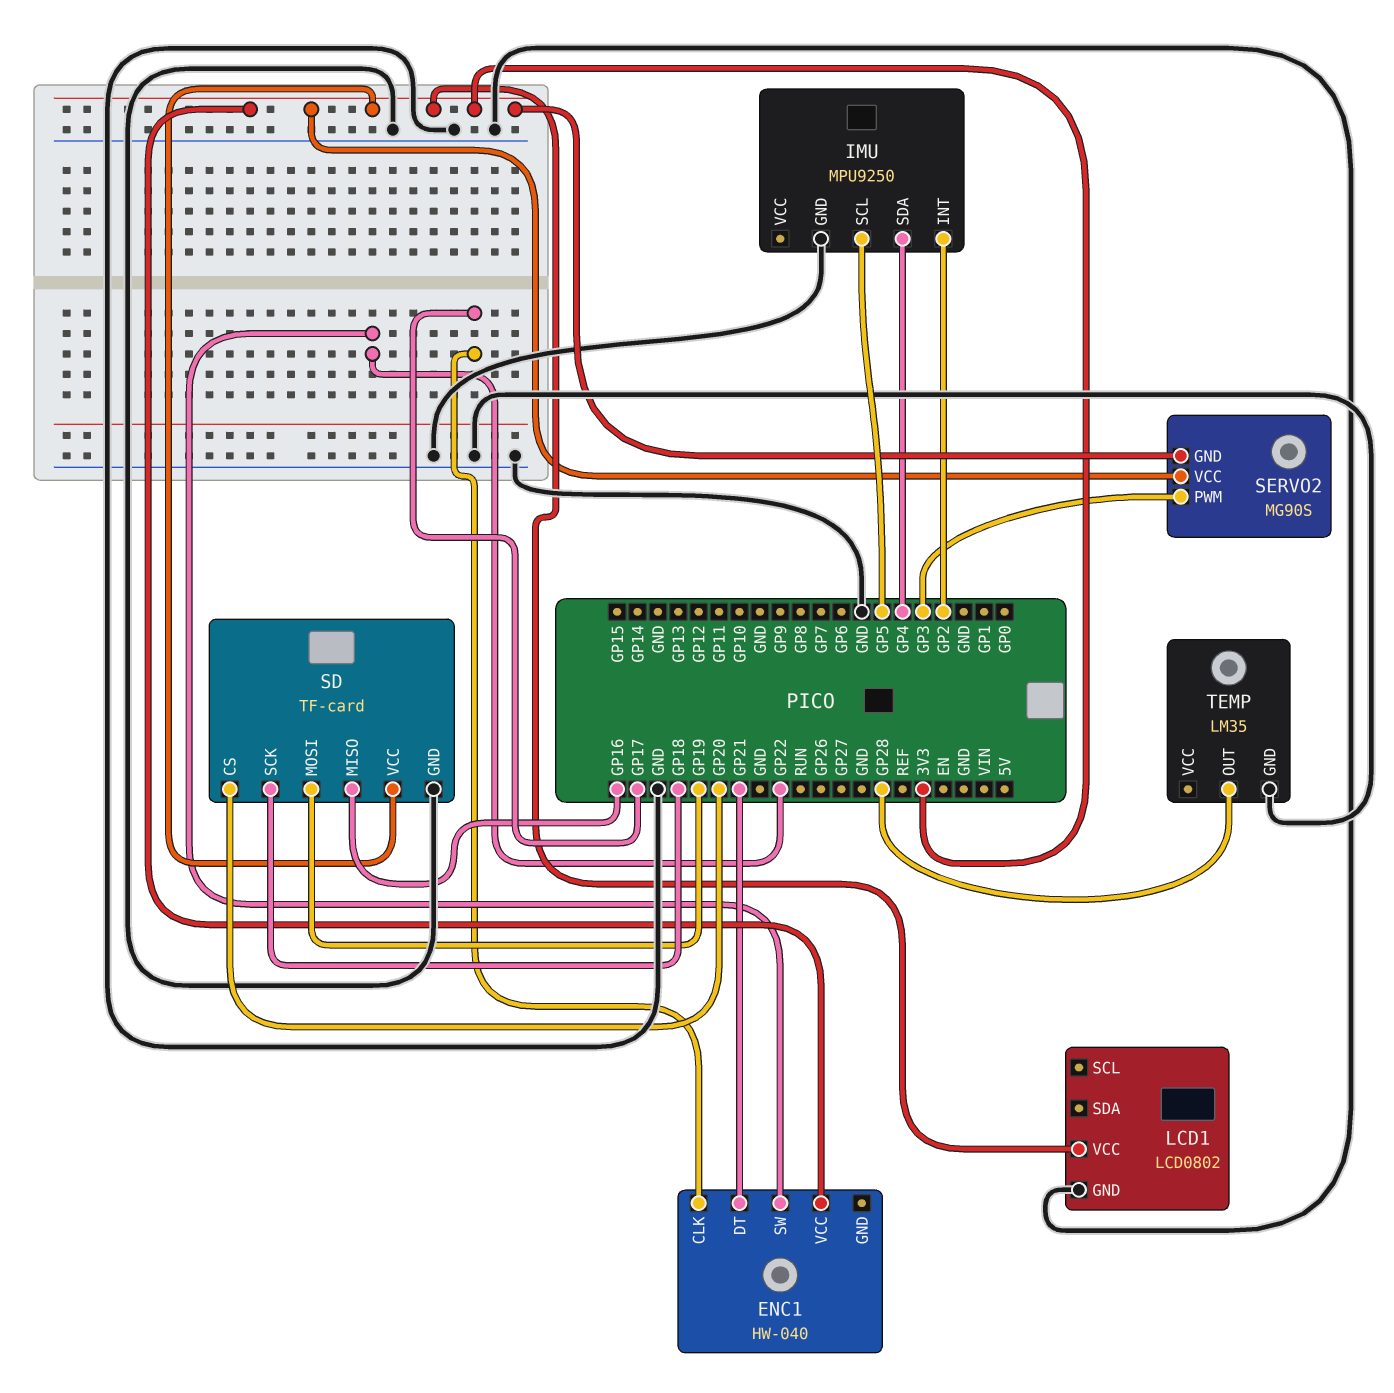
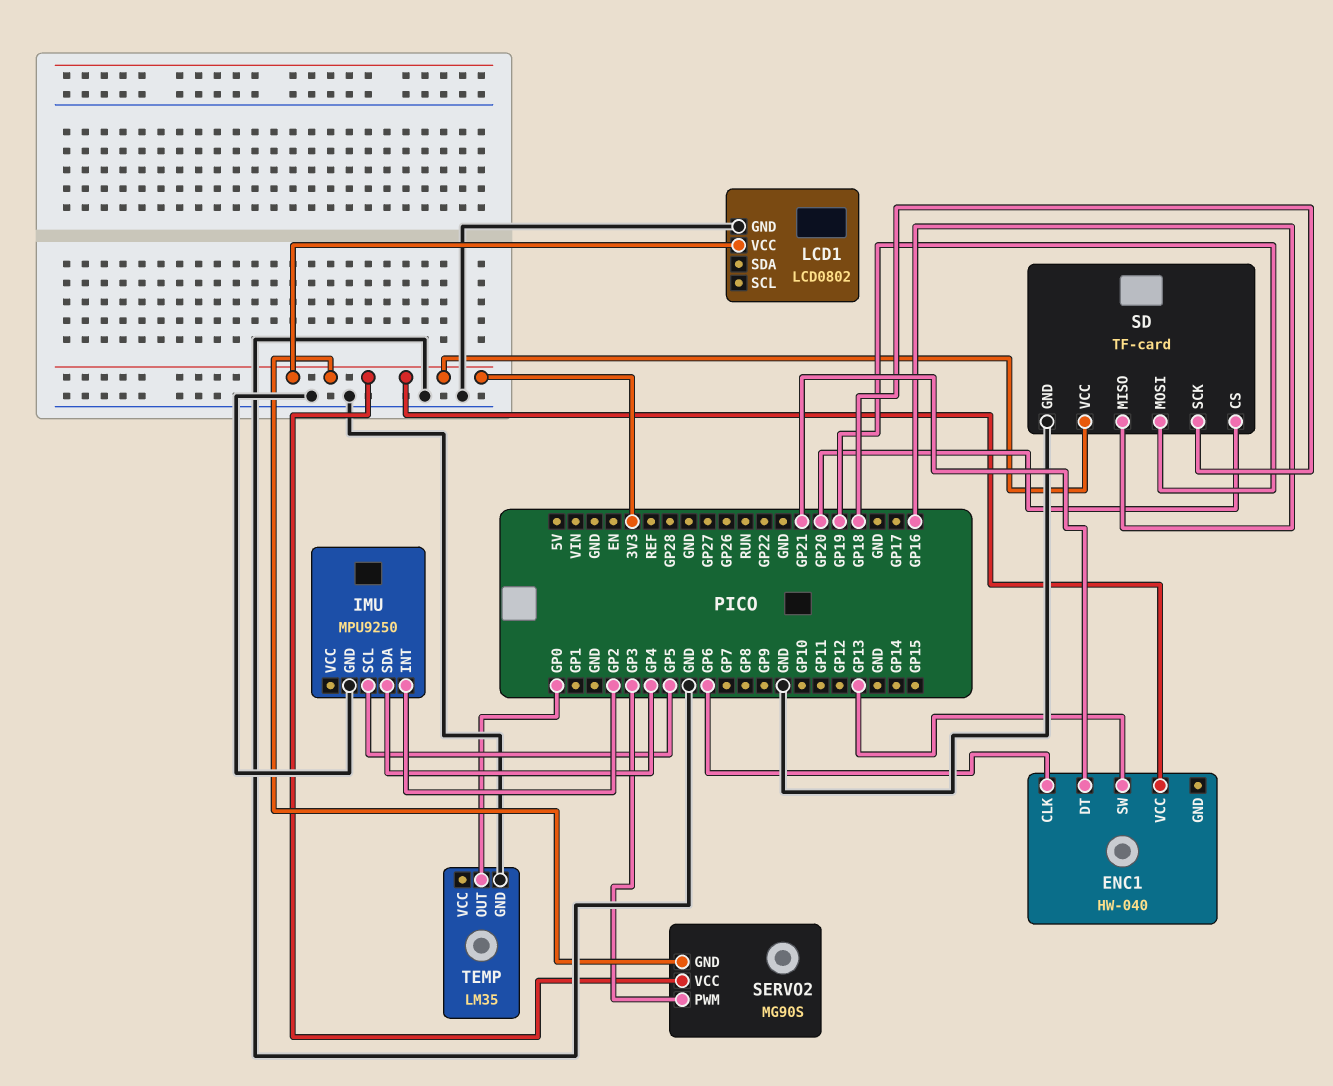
ENC1 pin CLK: GP17 -> GP6
ENC1 pin SW: GP22 -> GP13
TEMP pin OUT: GP28 -> GP0

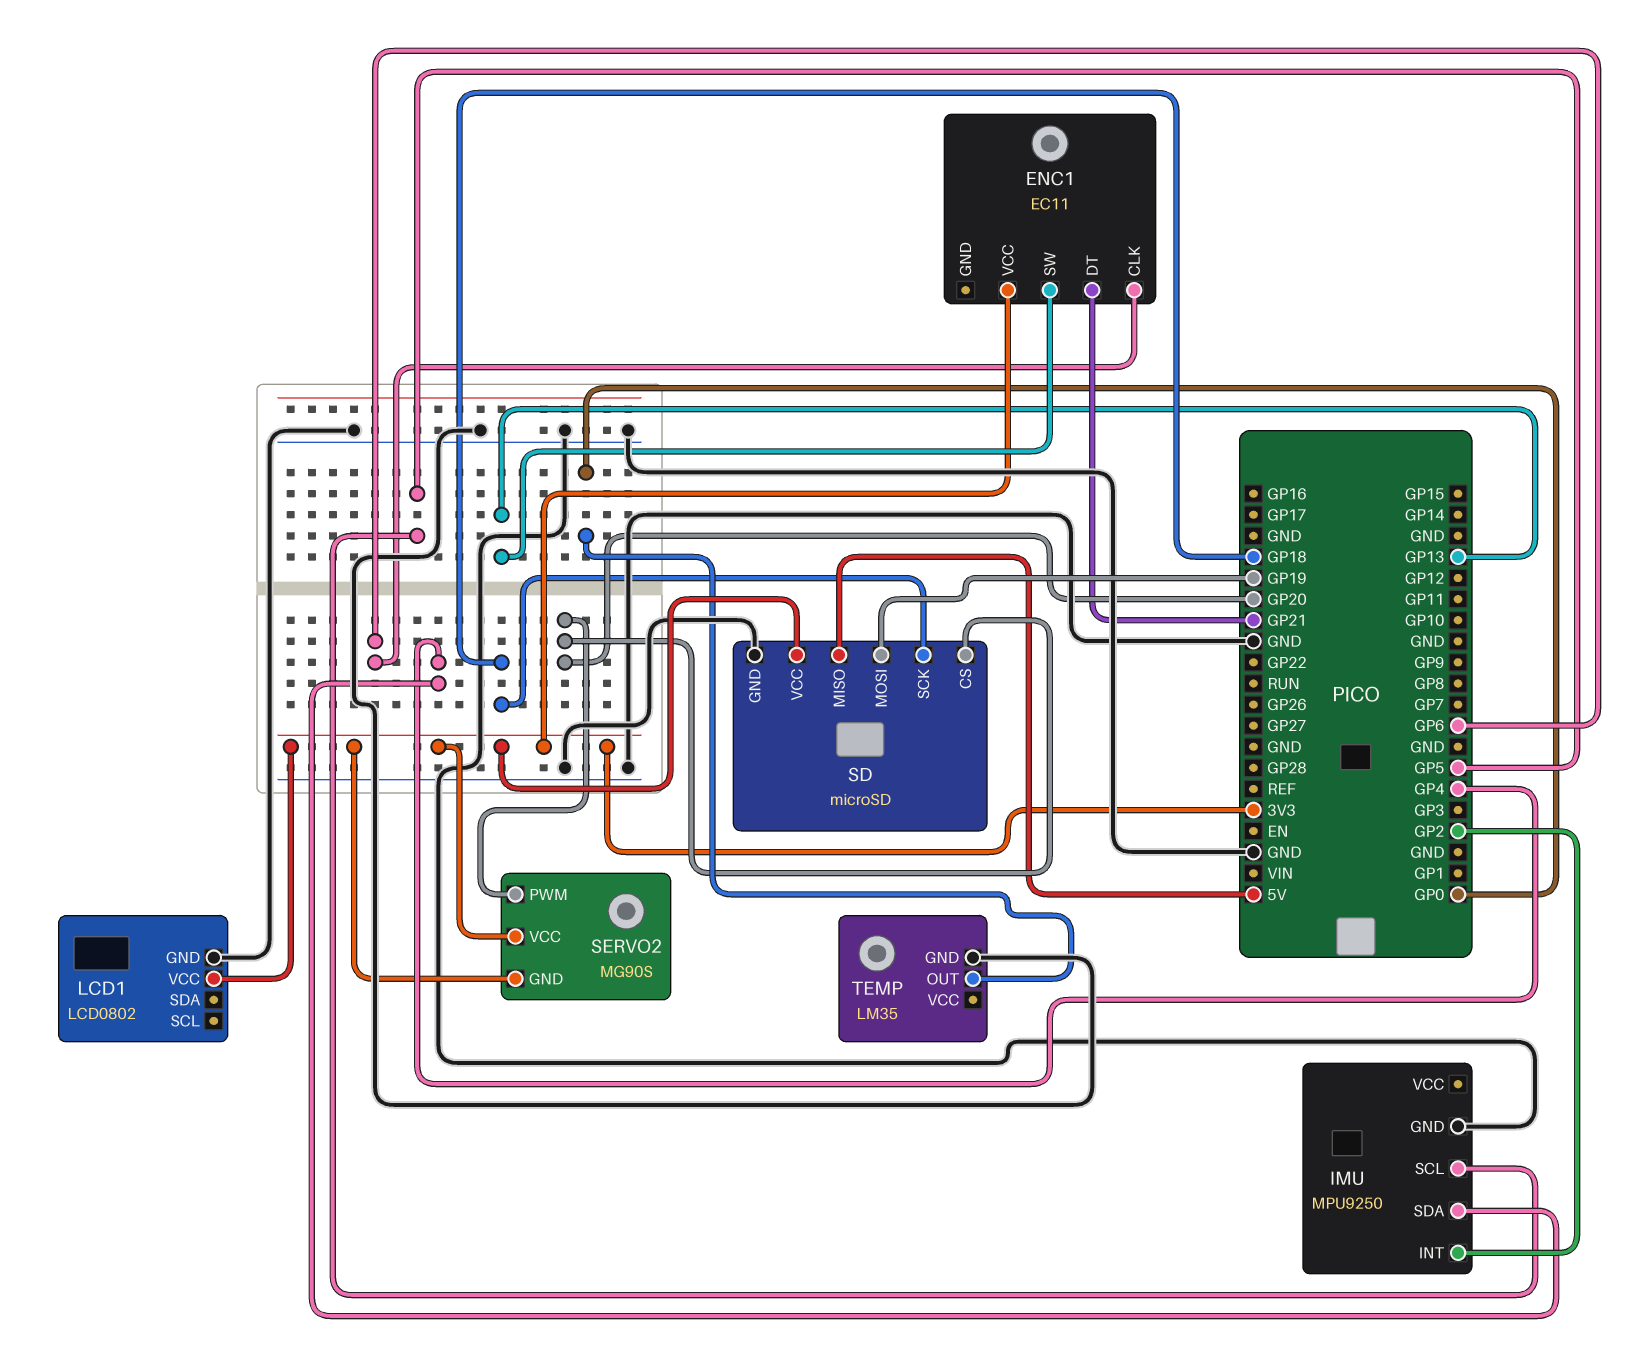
ENC1: HW-040 -> EC11
SD: TF-card -> microSD
SD pin MISO: GP16 -> 5V
SERVO2 pin PWM: GP3 -> GP20

